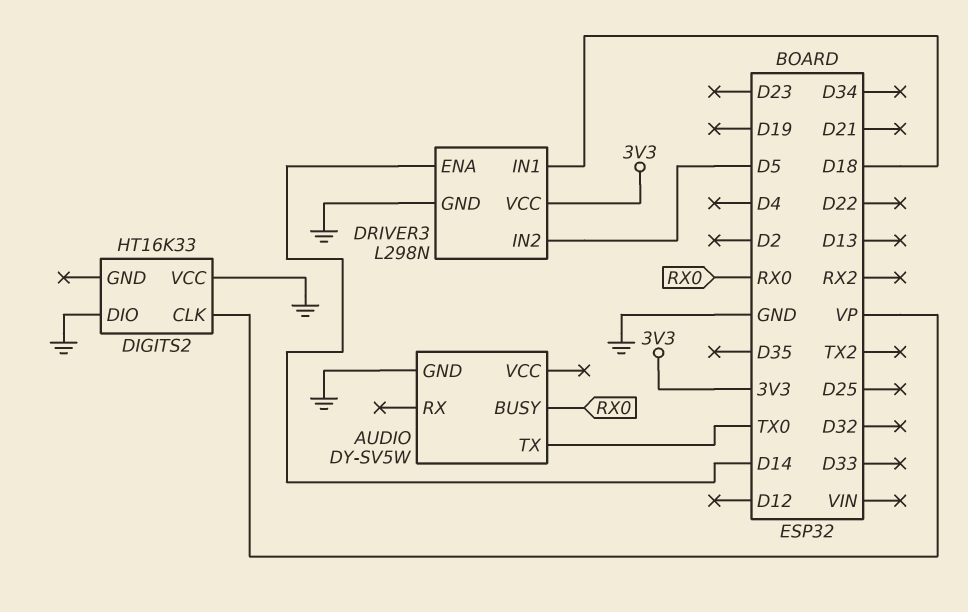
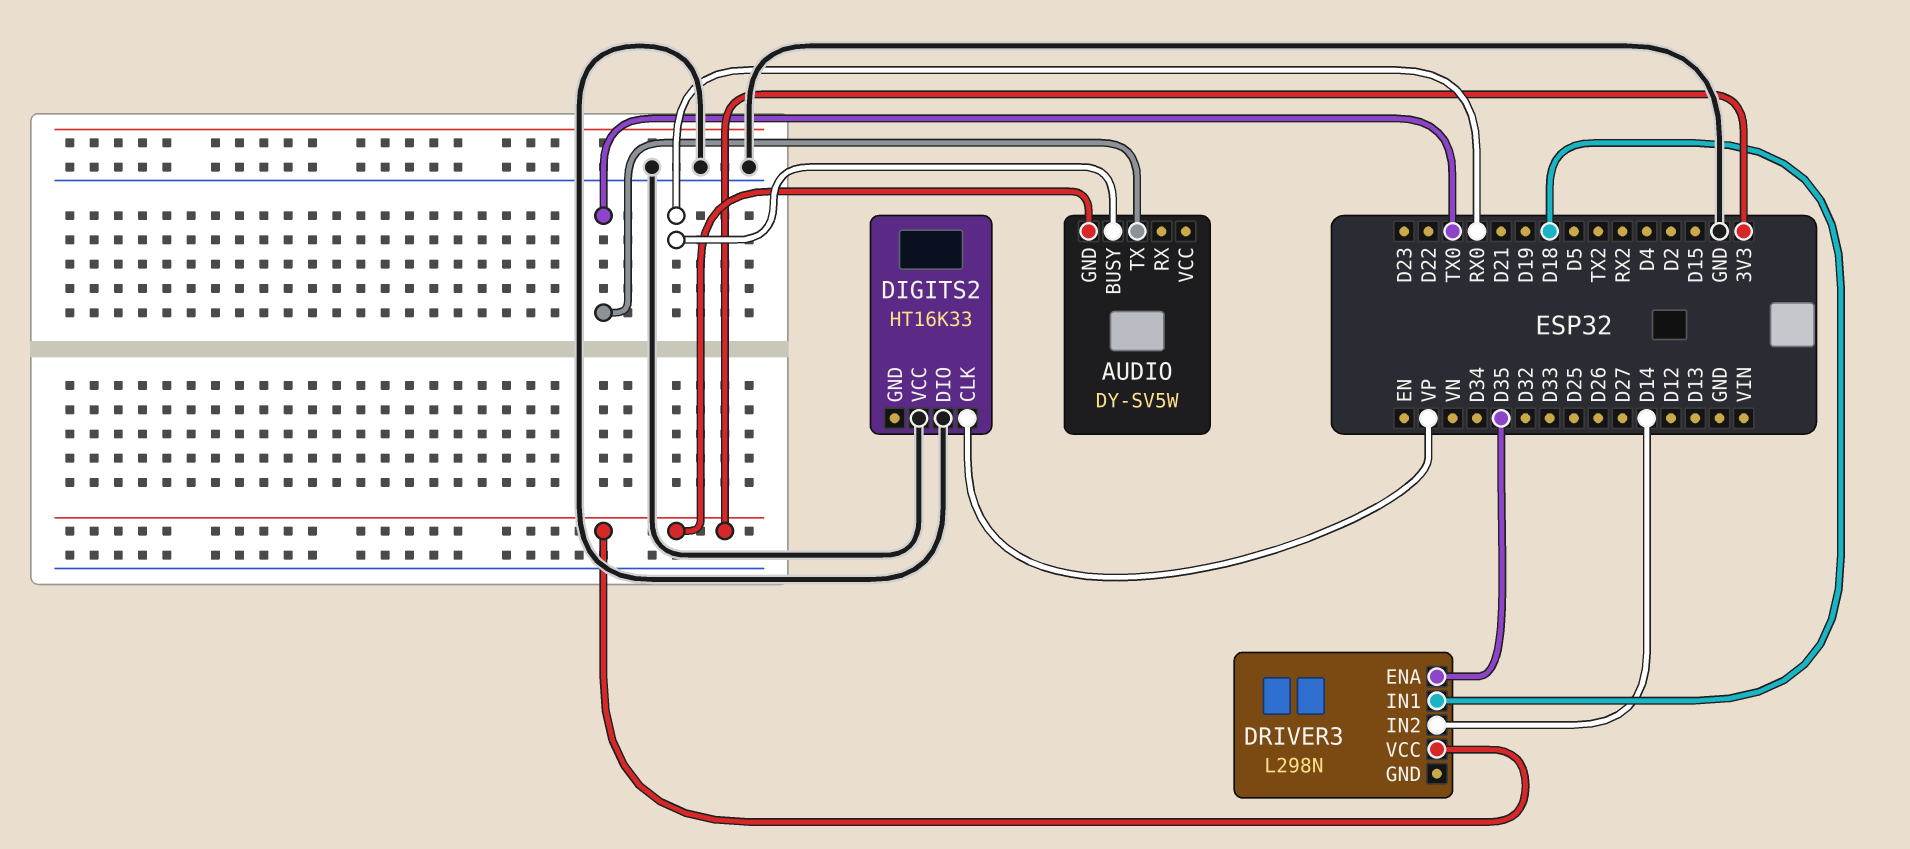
AUDIO pin GND: GND -> 3V3
DRIVER3 pin ENA: D14 -> D35
DRIVER3 pin GND: GND -> none
DRIVER3 pin IN2: D5 -> D14

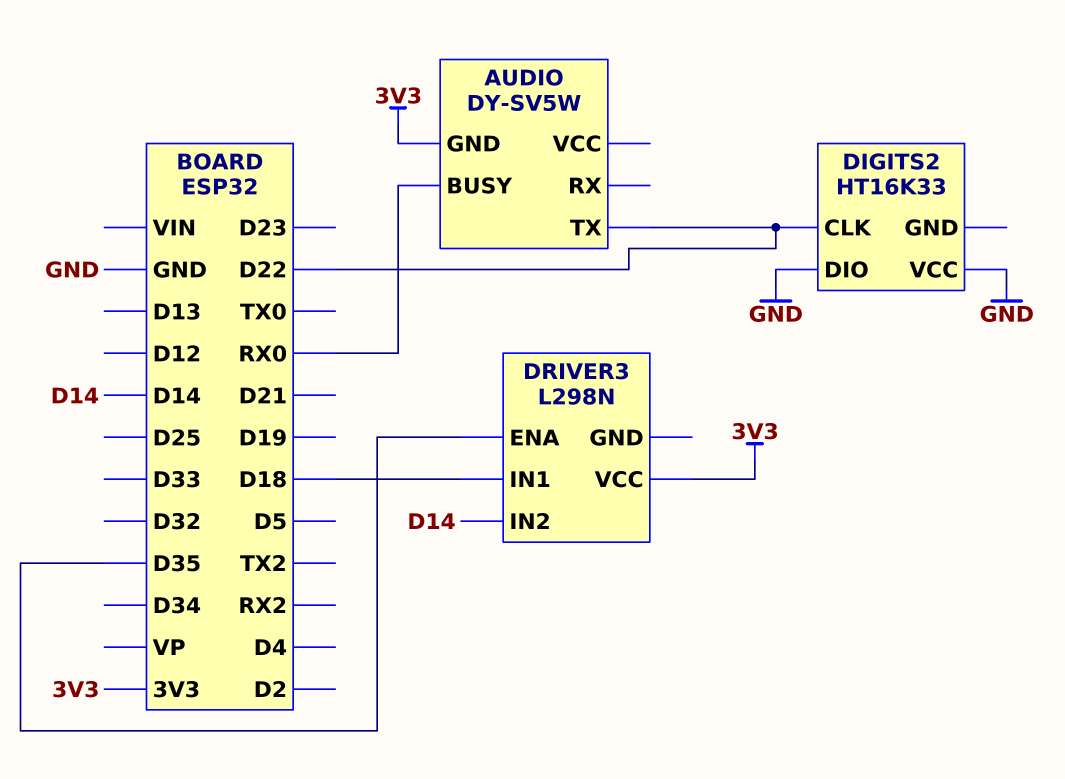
AUDIO pin TX: TX0 -> D22
DIGITS2 pin CLK: VP -> D22

